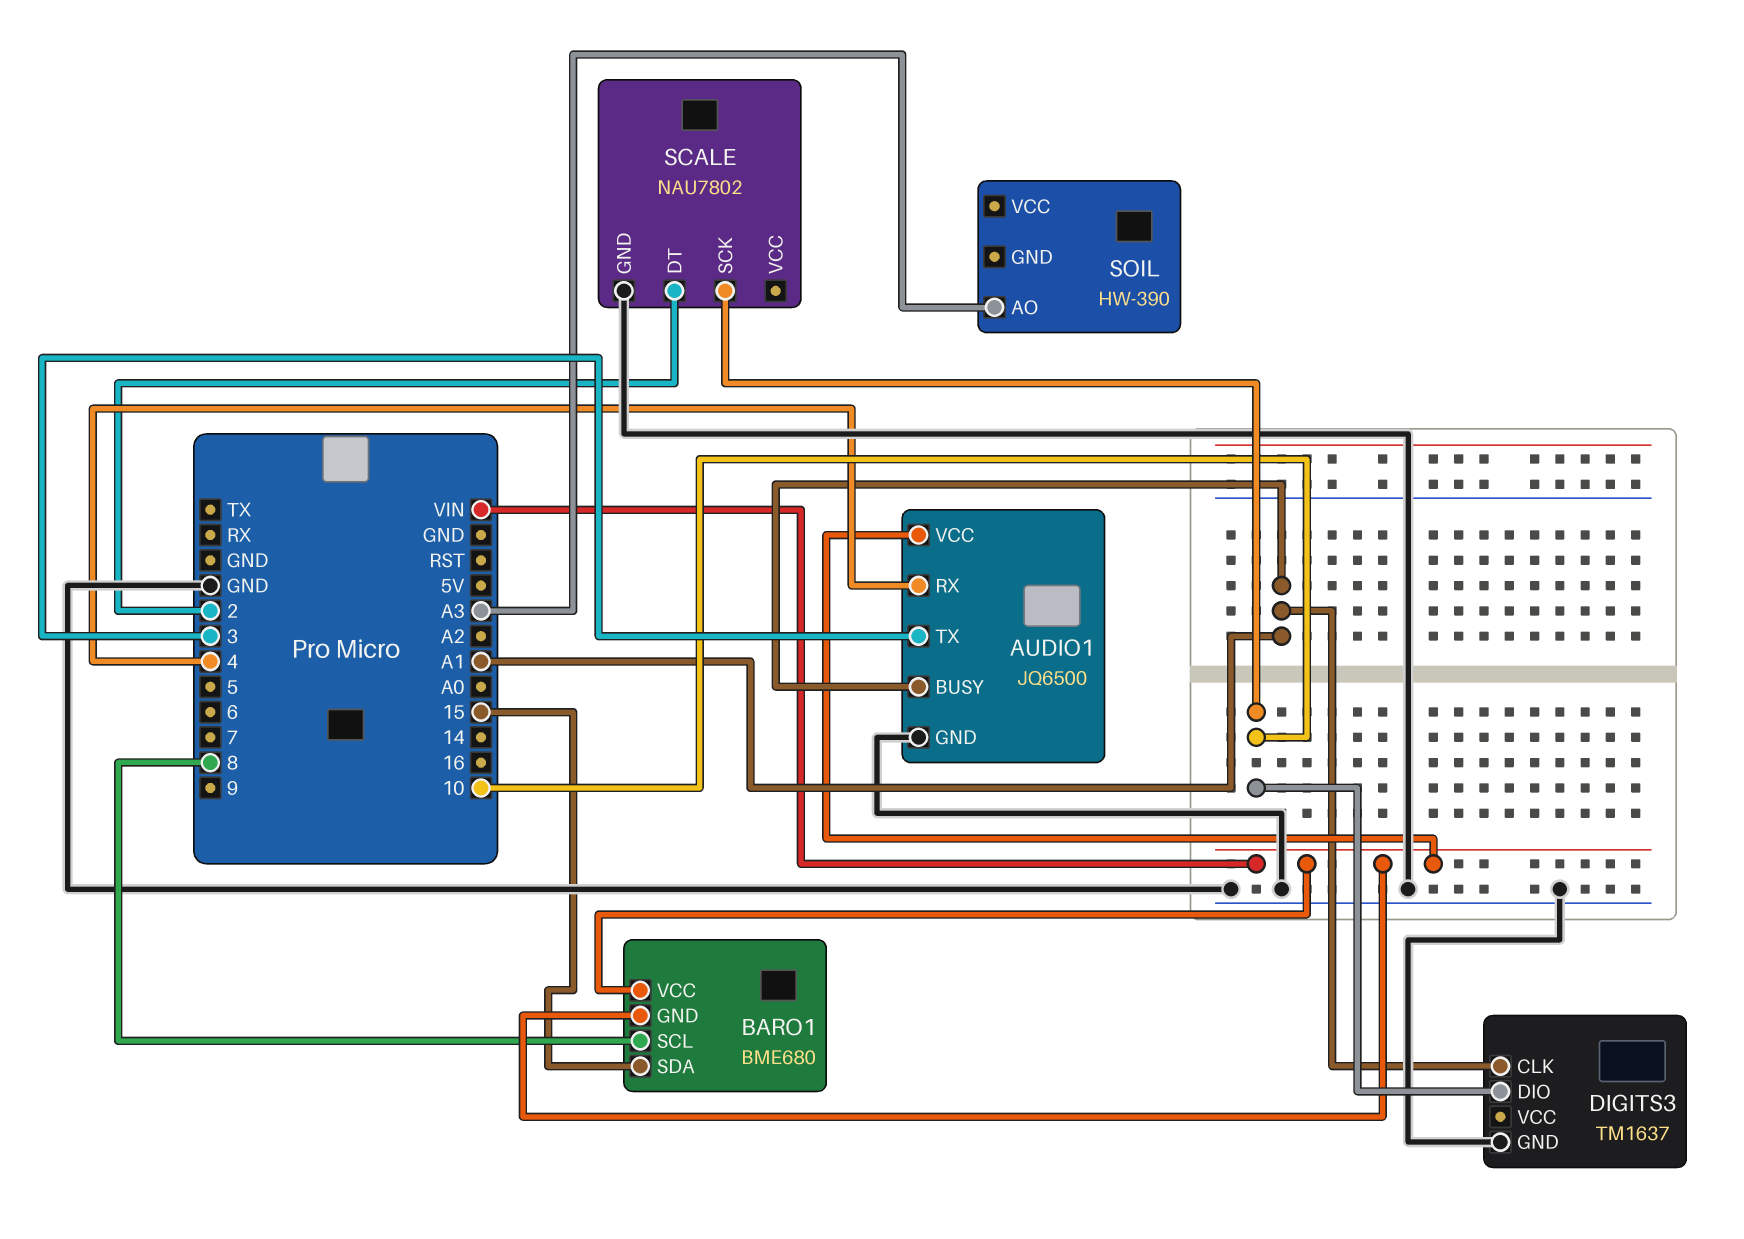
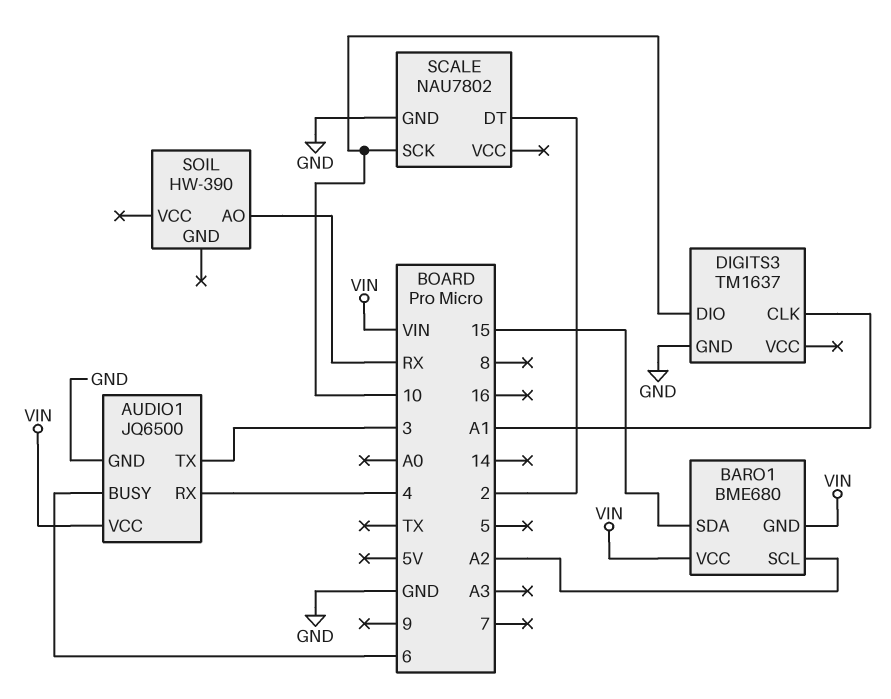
AUDIO1 pin BUSY: A1 -> 6
BARO1 pin SCL: 8 -> A2
SOIL pin AO: A3 -> RX

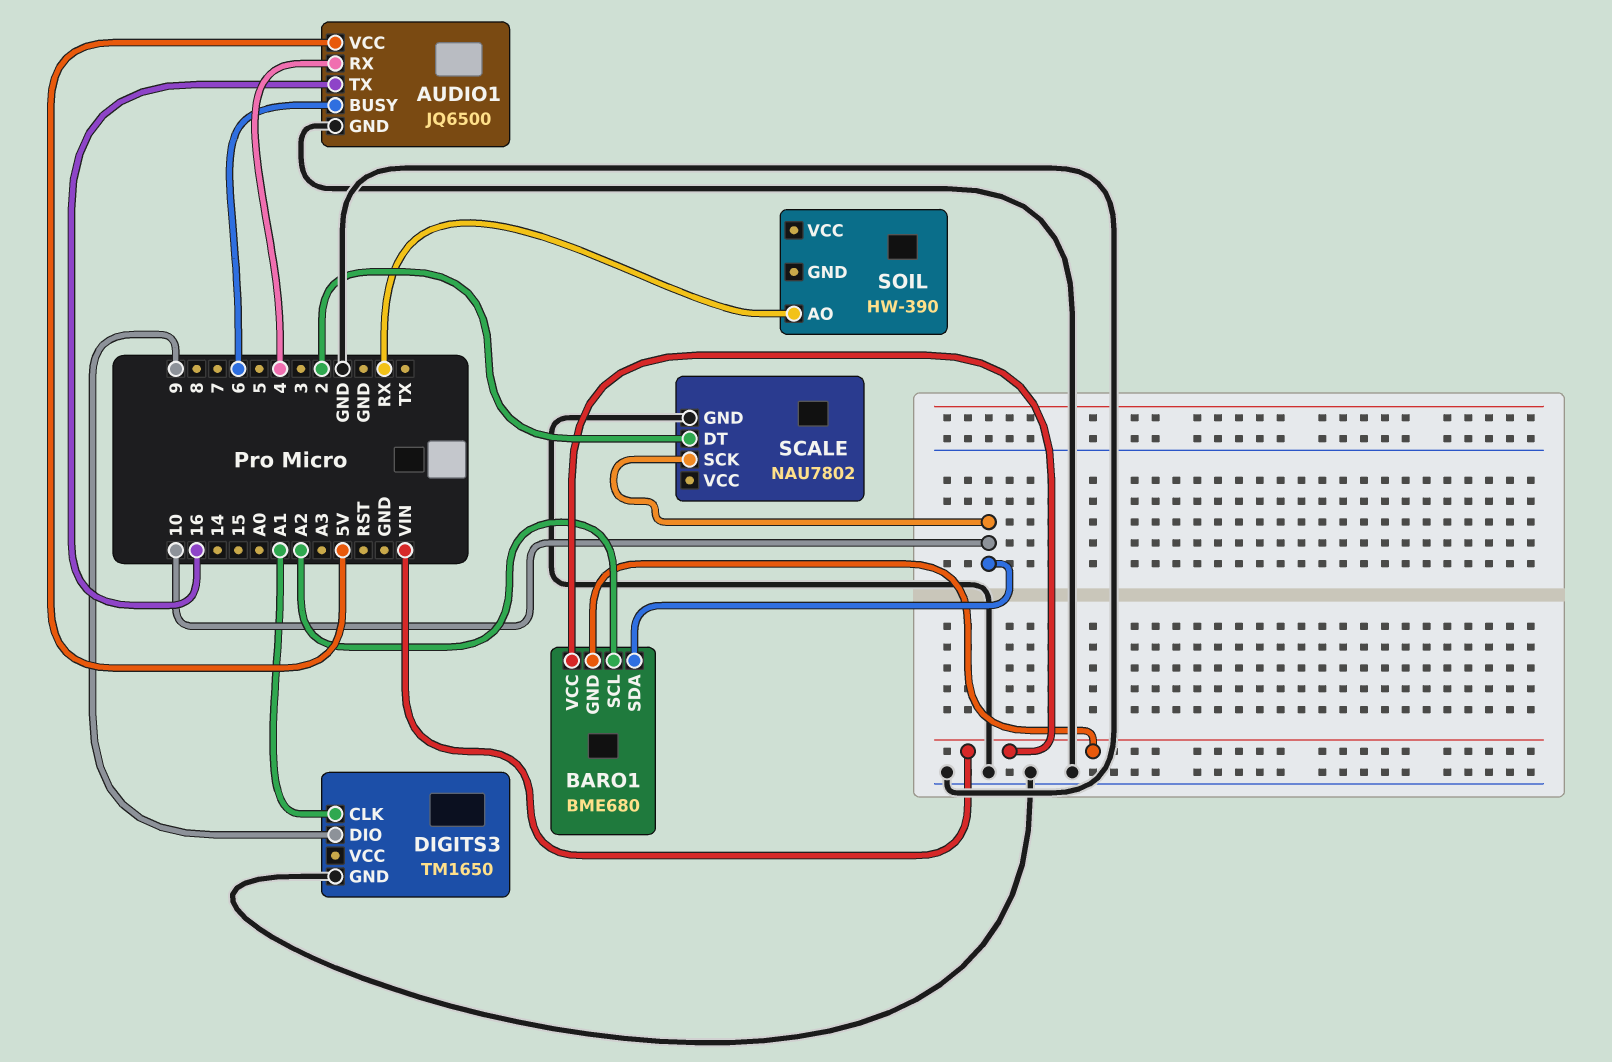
AUDIO1 pin TX: 3 -> 16
AUDIO1 pin VCC: VIN -> 5V
BARO1 pin SDA: 15 -> 10
DIGITS3: TM1637 -> TM1650
DIGITS3 pin DIO: 10 -> 9

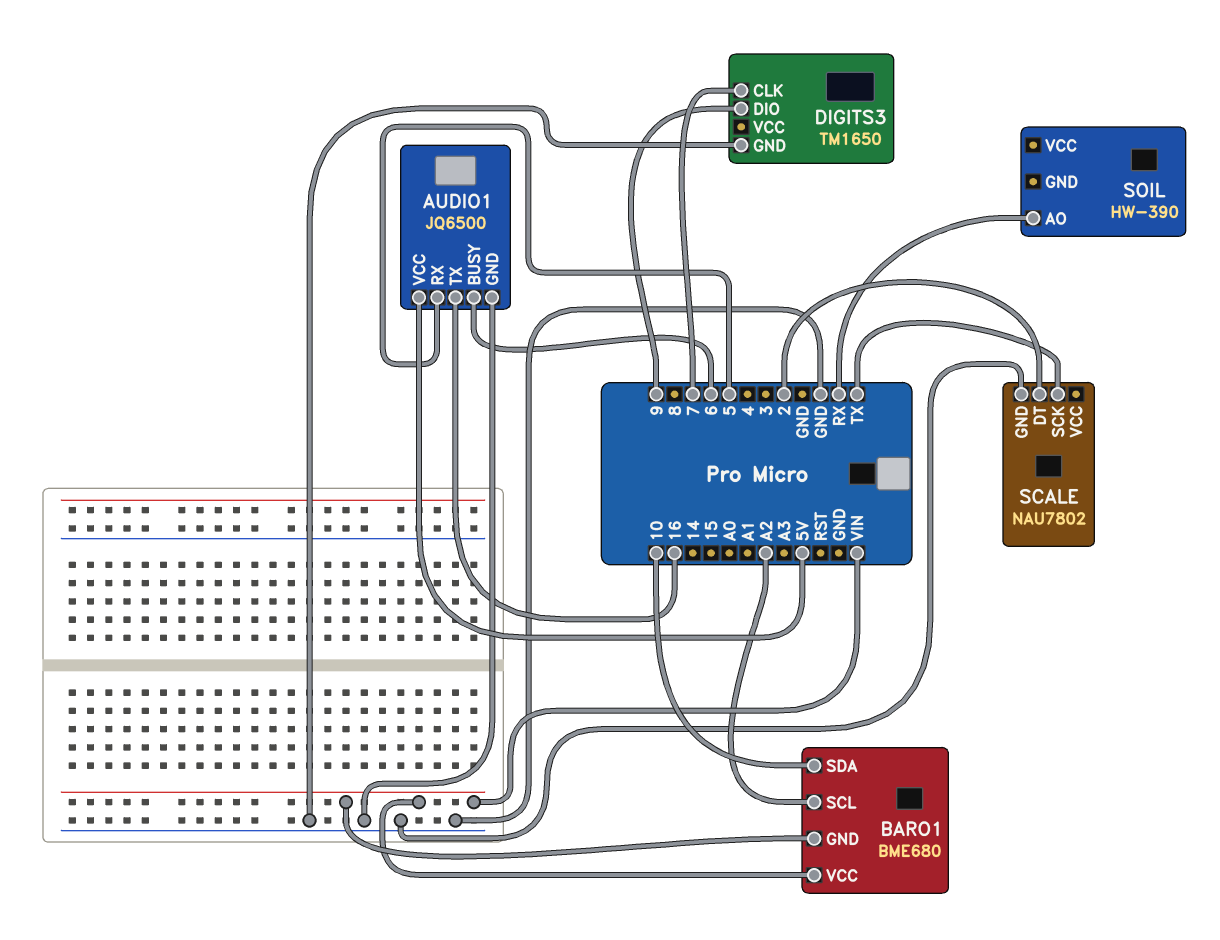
AUDIO1 pin RX: 4 -> 5
DIGITS3 pin CLK: A1 -> 7
SCALE pin SCK: 10 -> TX

